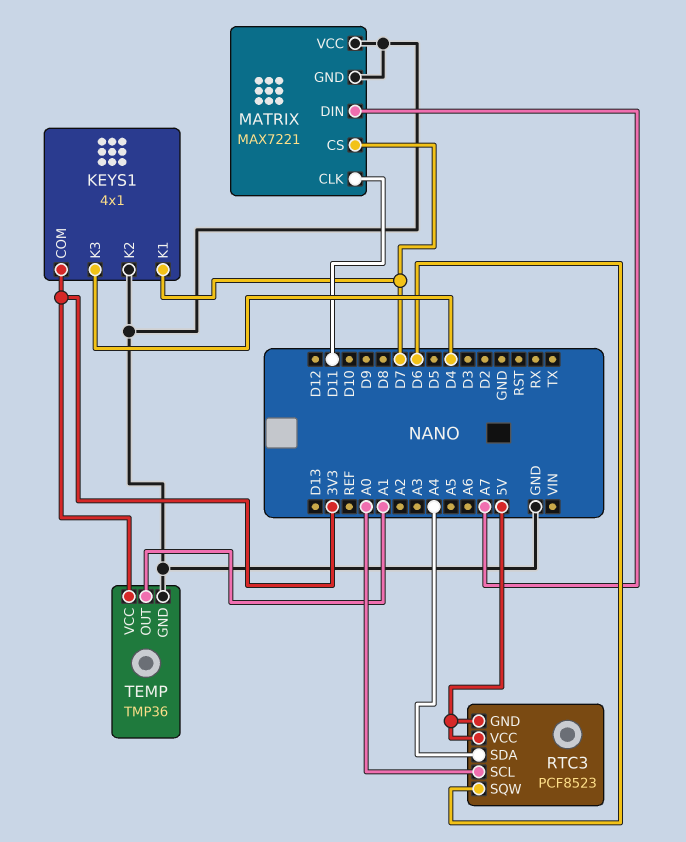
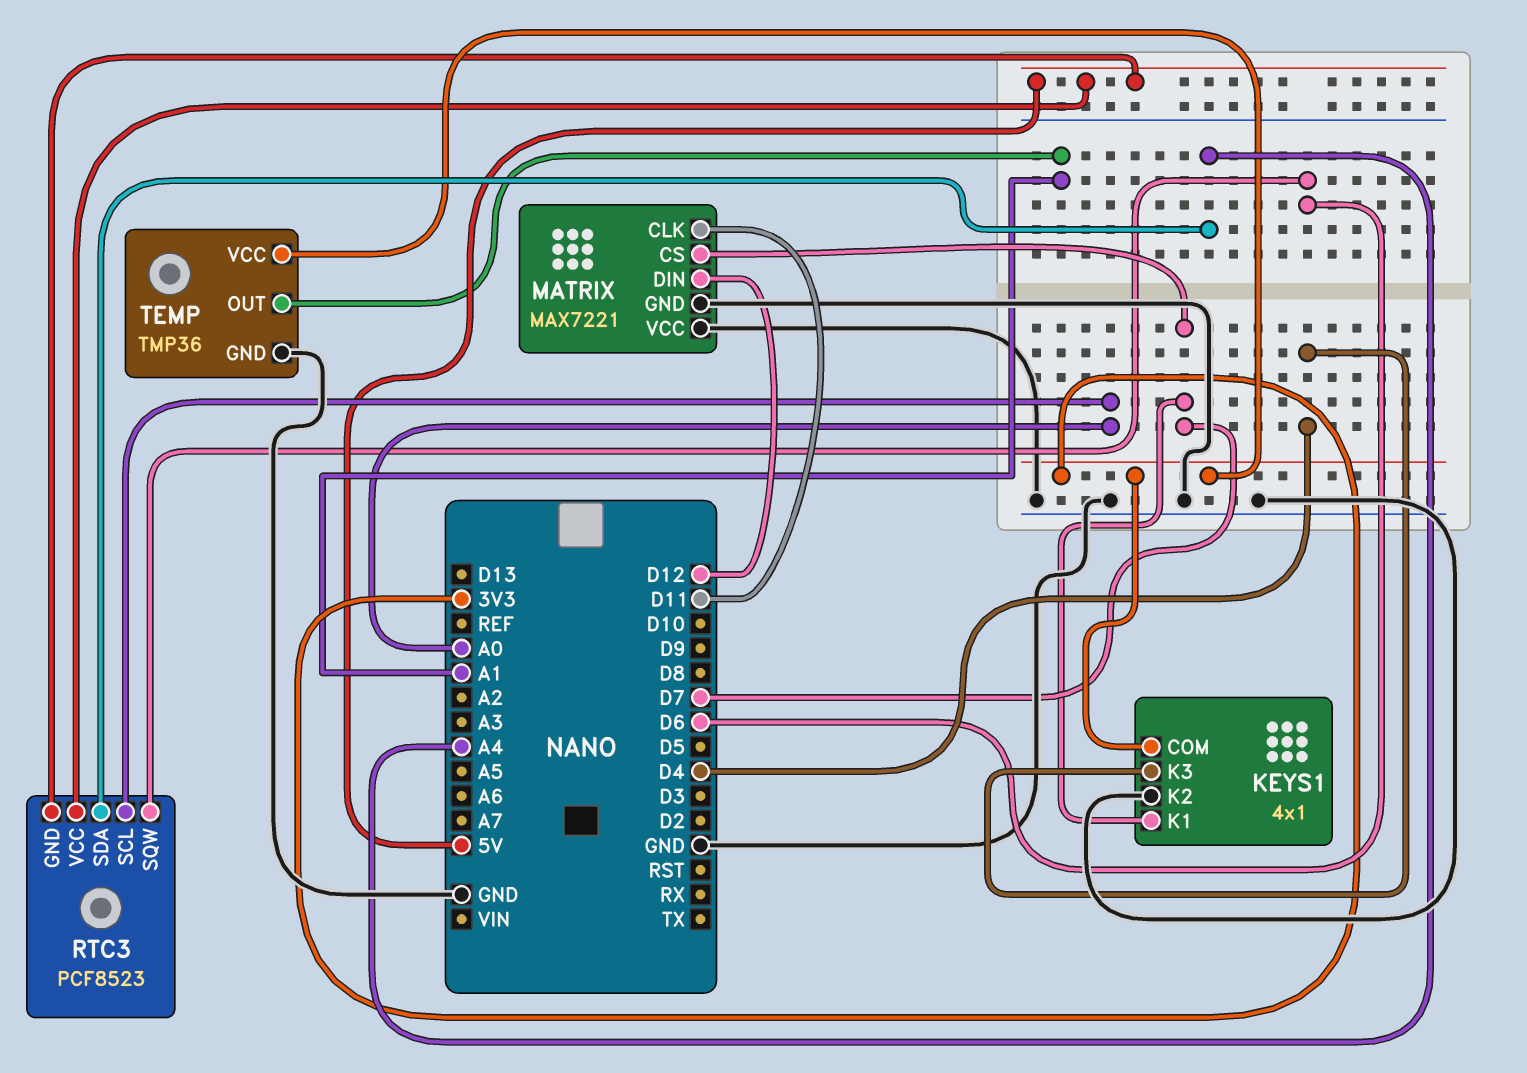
MATRIX pin DIN: A7 -> D12

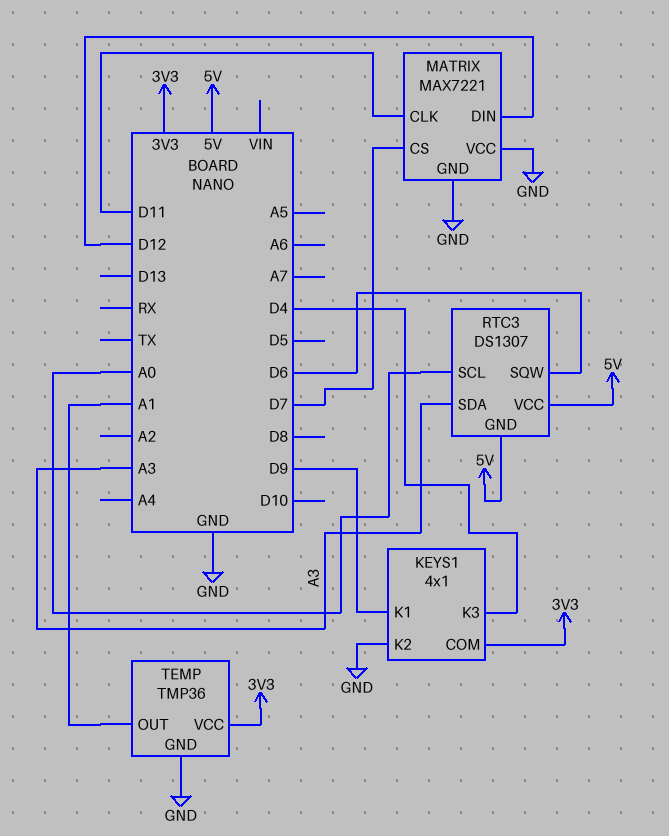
KEYS1 pin K1: D7 -> D9
RTC3: PCF8523 -> DS1307
RTC3 pin SDA: A4 -> A3

